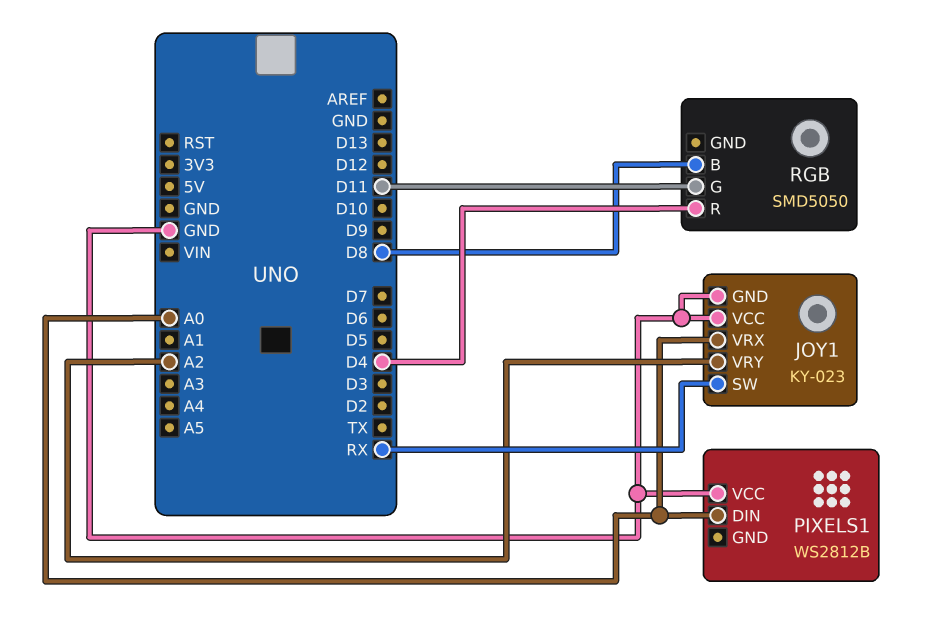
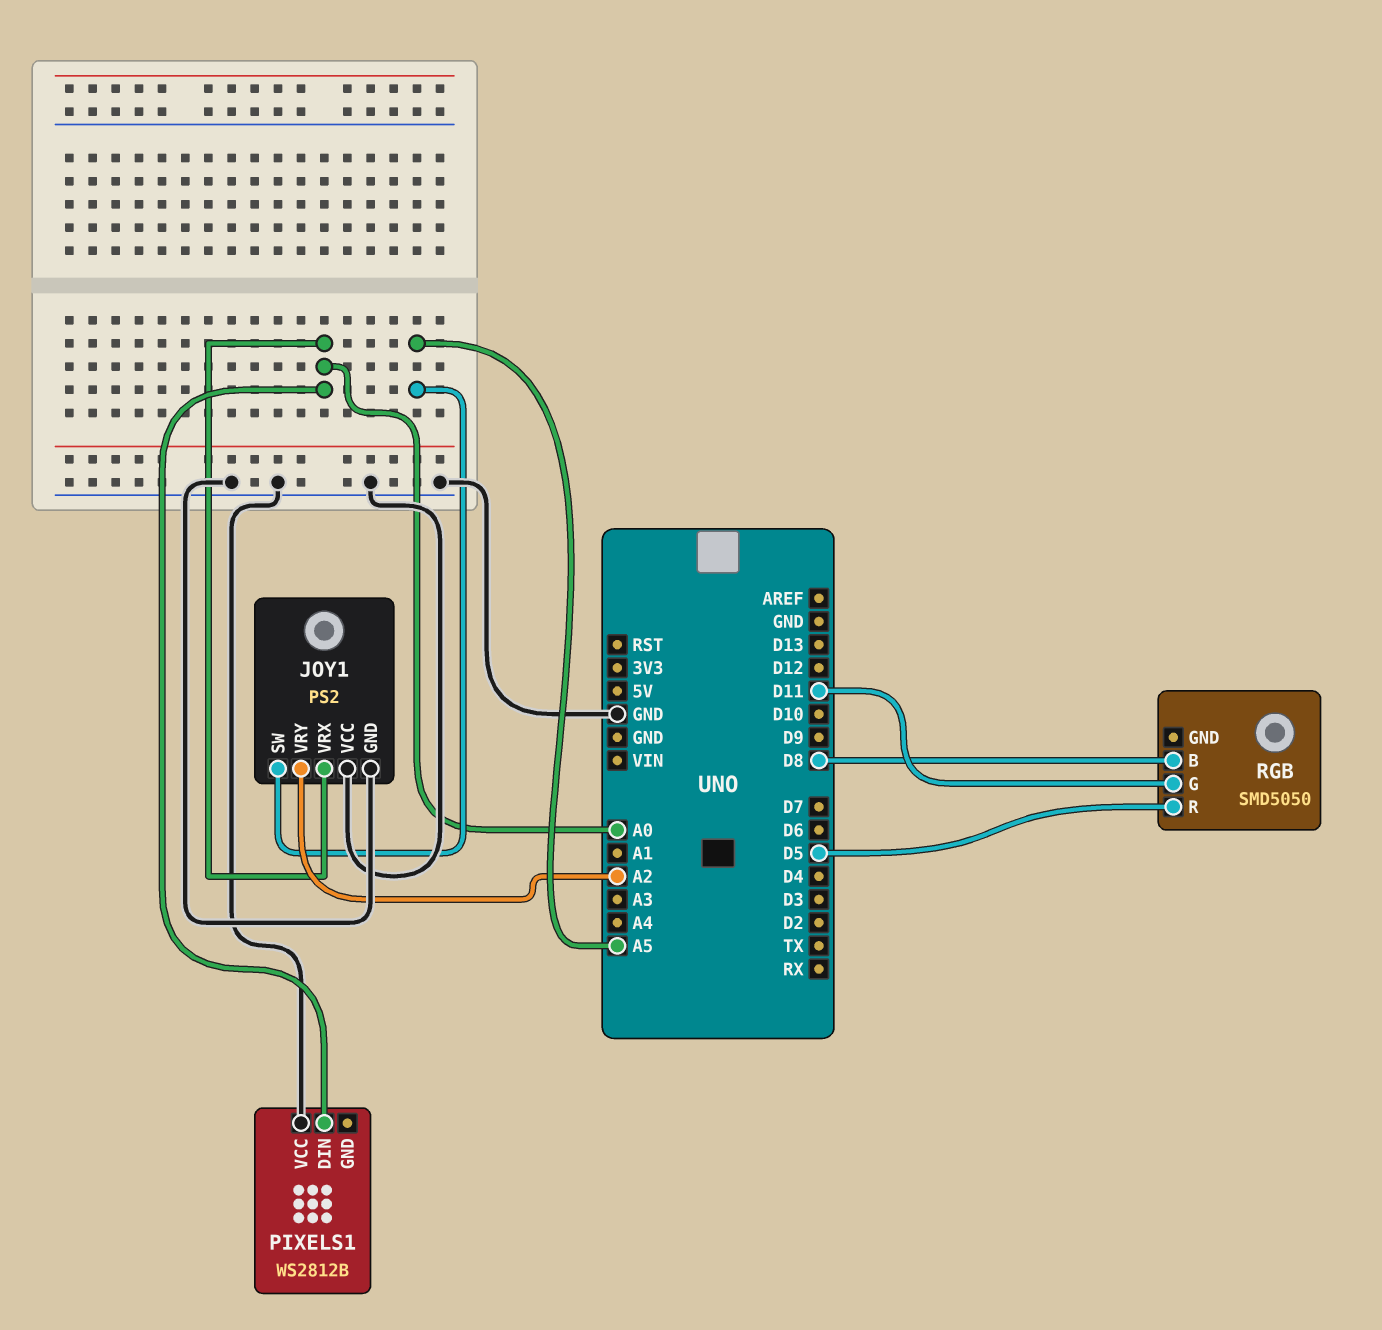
JOY1: KY-023 -> PS2
JOY1 pin SW: RX -> A5
RGB pin R: D4 -> D5

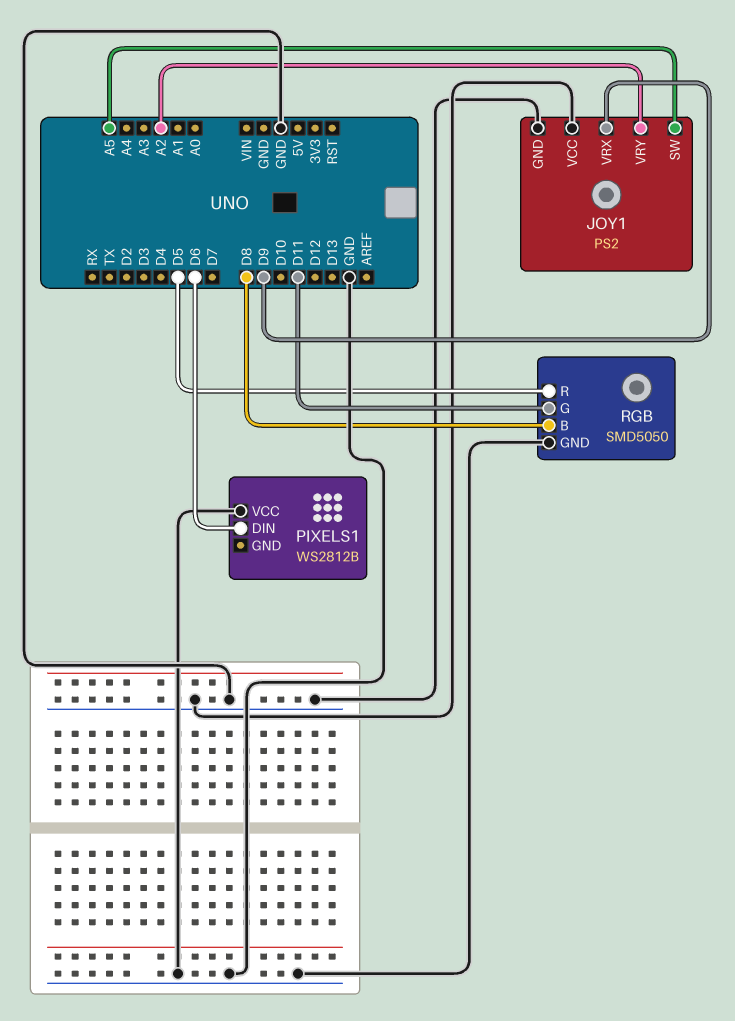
JOY1 pin VRX: A0 -> D9
PIXELS1 pin DIN: A0 -> D6
RGB pin GND: none -> GND

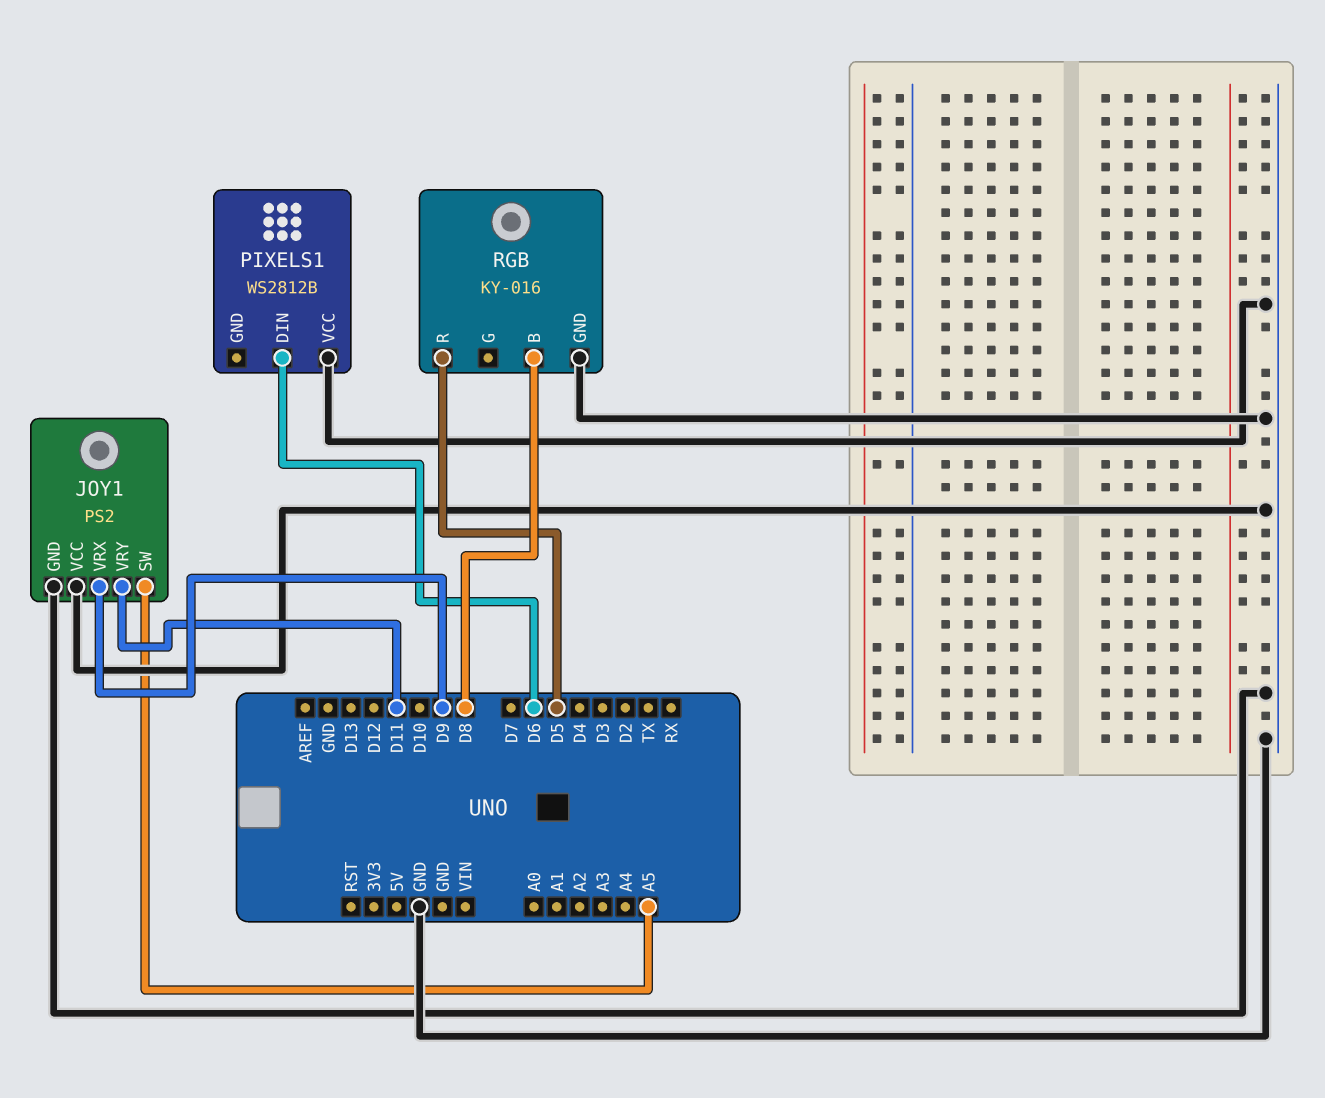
JOY1 pin VRY: A2 -> D11
RGB: SMD5050 -> KY-016
RGB pin G: D11 -> none

